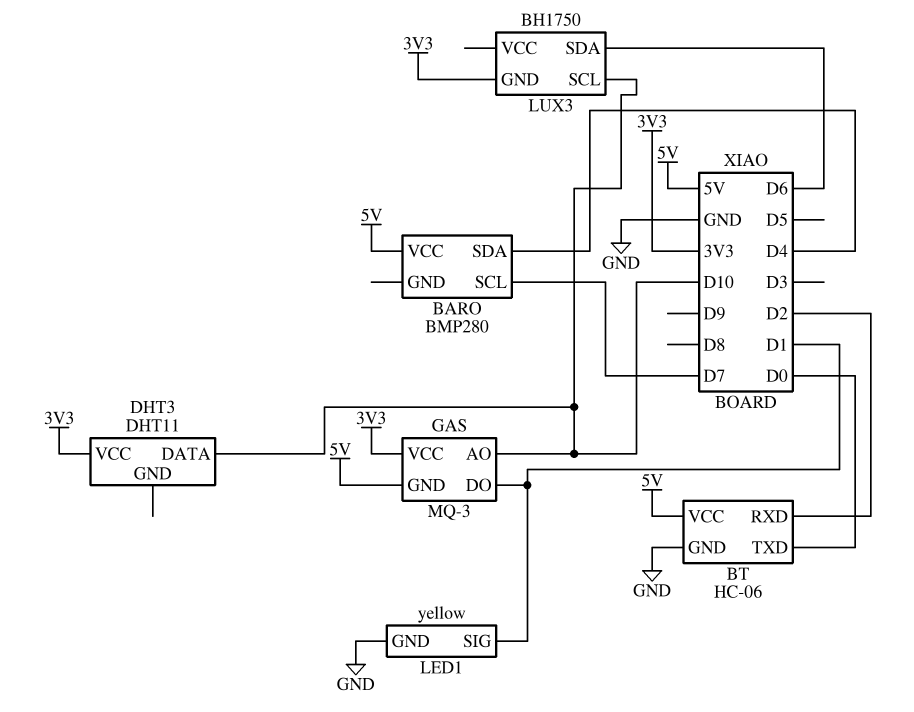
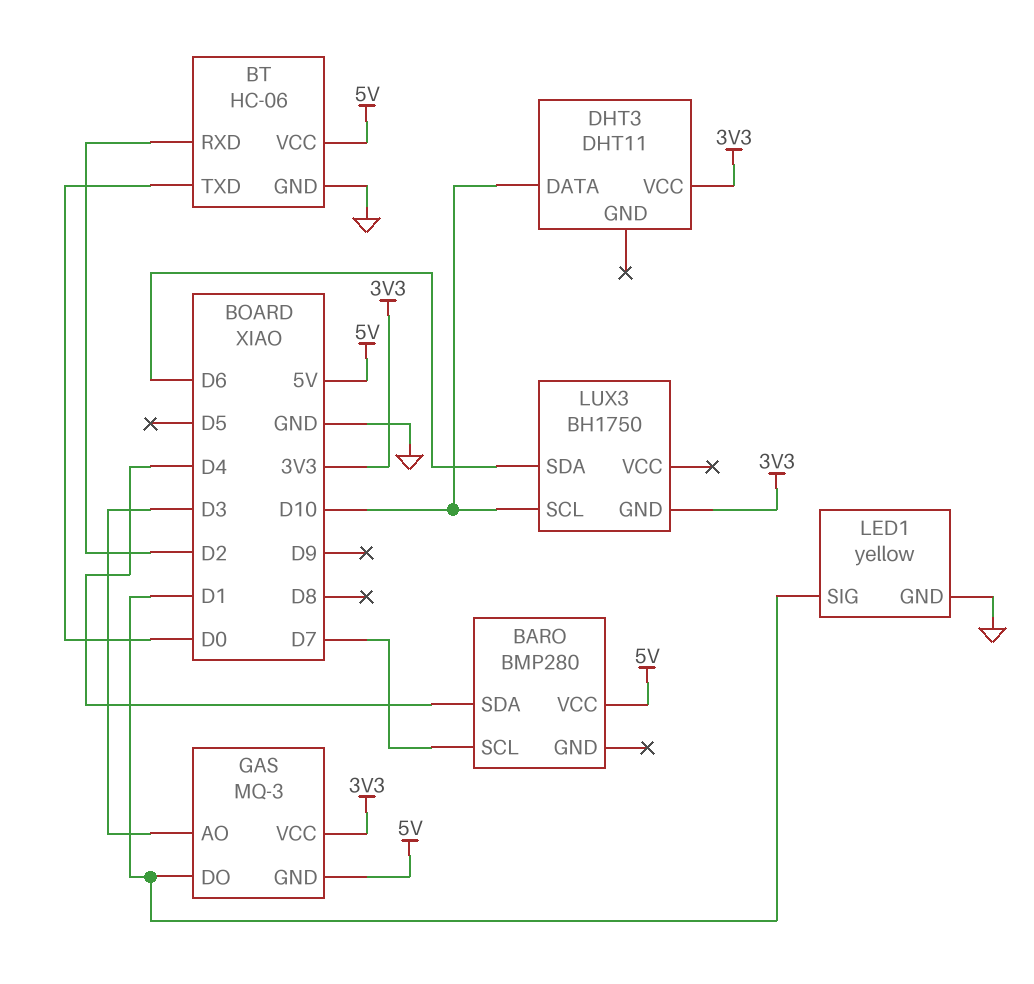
GAS pin AO: D10 -> D3

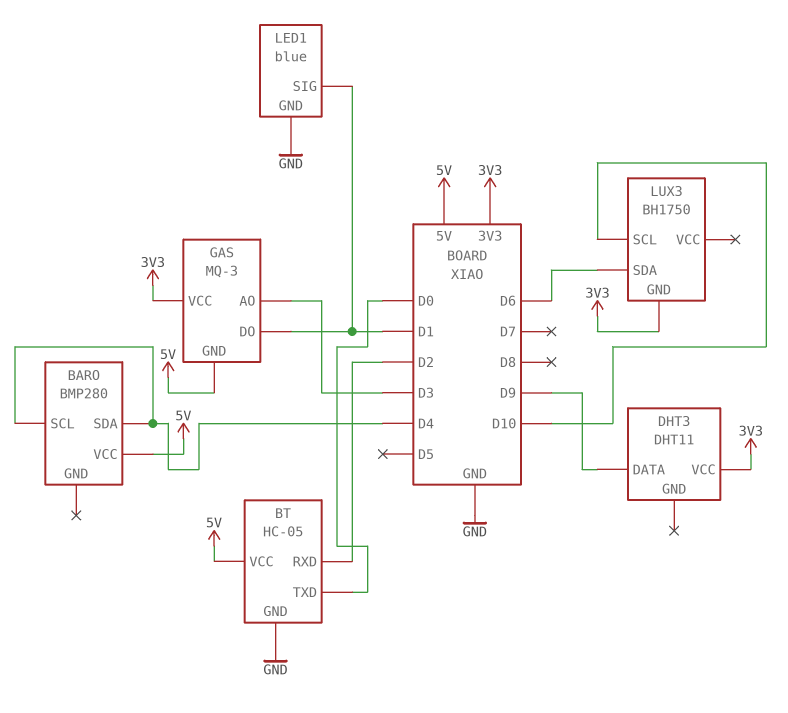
BARO pin SCL: D7 -> D4
BT: HC-06 -> HC-05
DHT3 pin DATA: D10 -> D9
LED1: yellow -> blue

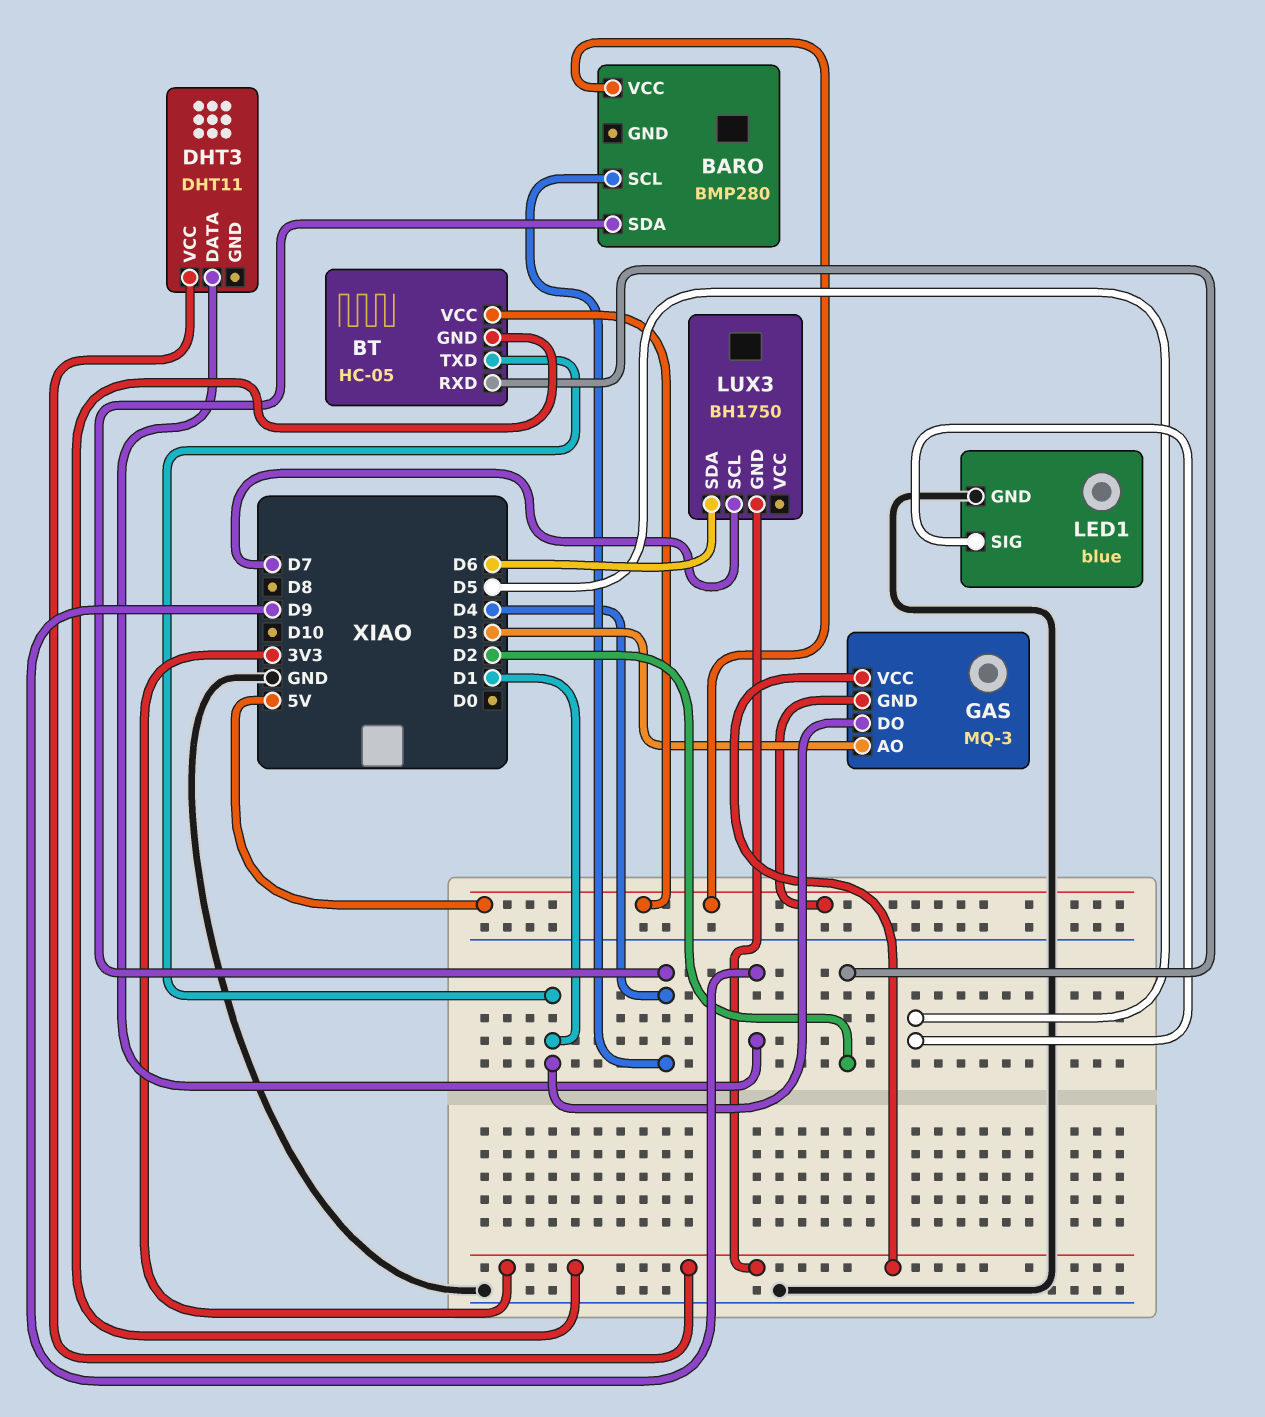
BT pin GND: GND -> 3V3
BT pin TXD: D0 -> D1
LED1 pin SIG: D1 -> D5
LUX3 pin SCL: D10 -> D7

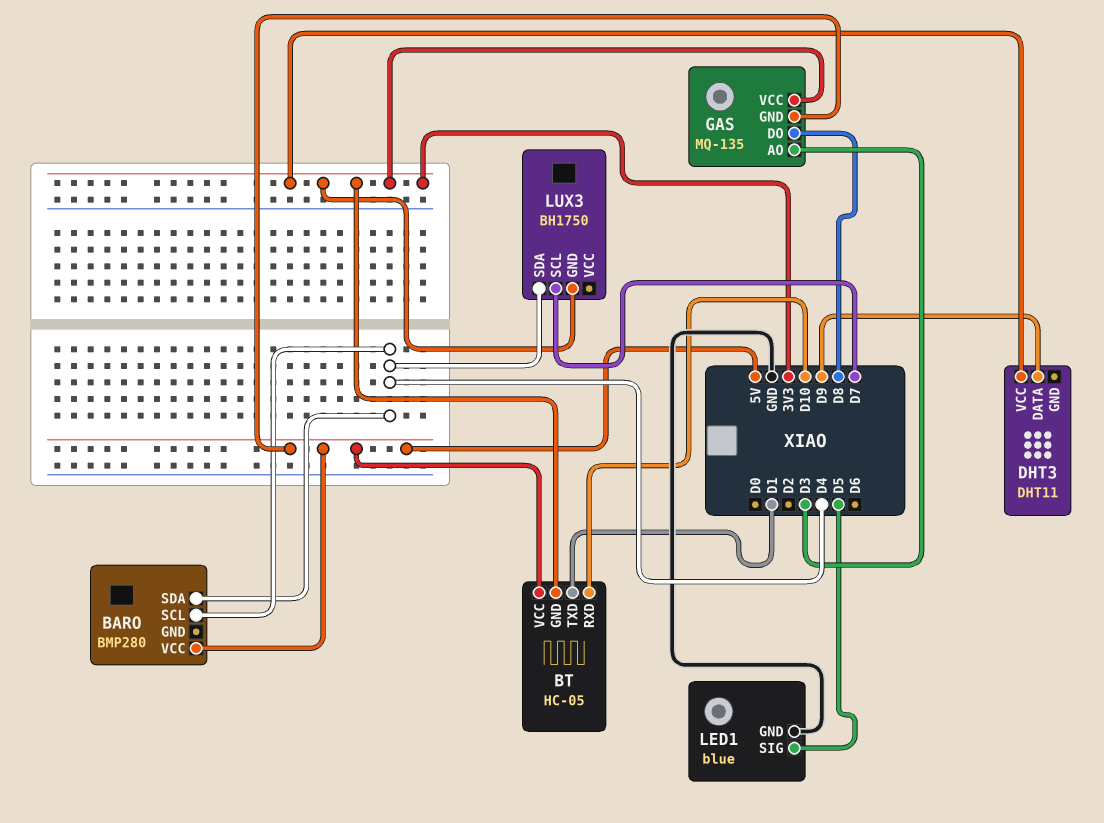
BT pin RXD: D2 -> D10
GAS: MQ-3 -> MQ-135
GAS pin DO: D1 -> D8
LUX3 pin SDA: D6 -> D4

